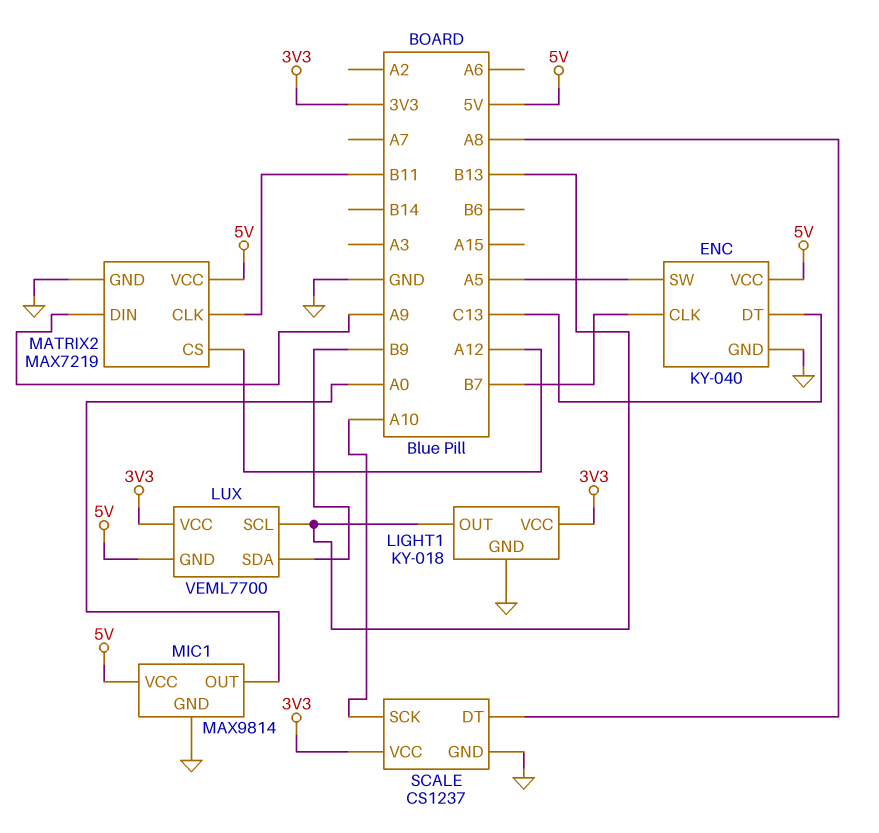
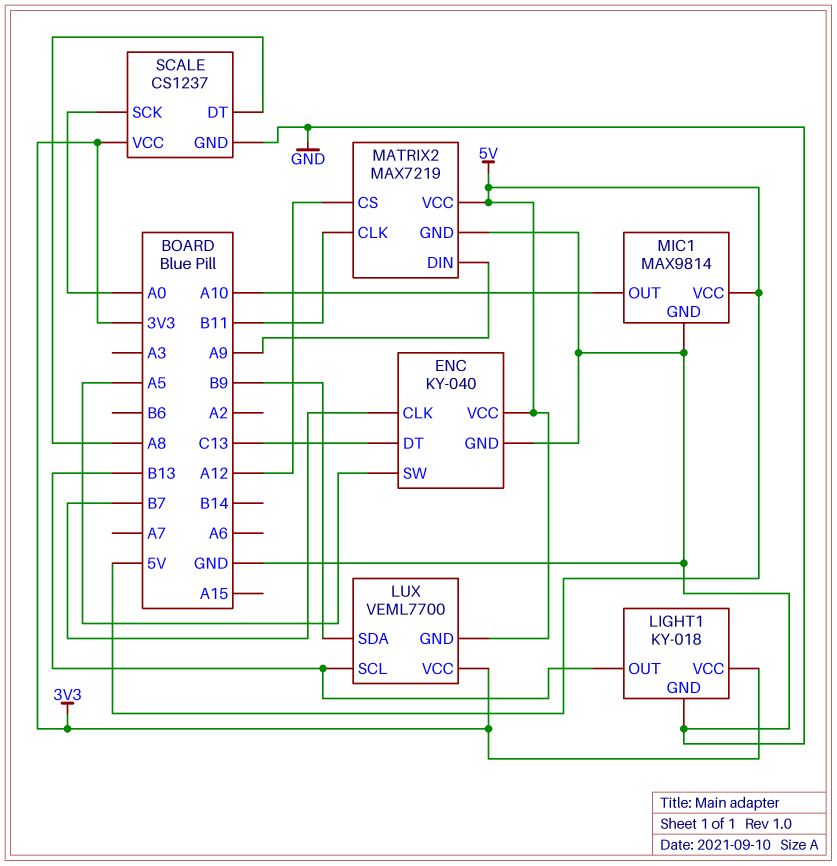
MIC1 pin OUT: A0 -> A10
SCALE pin SCK: A10 -> A0

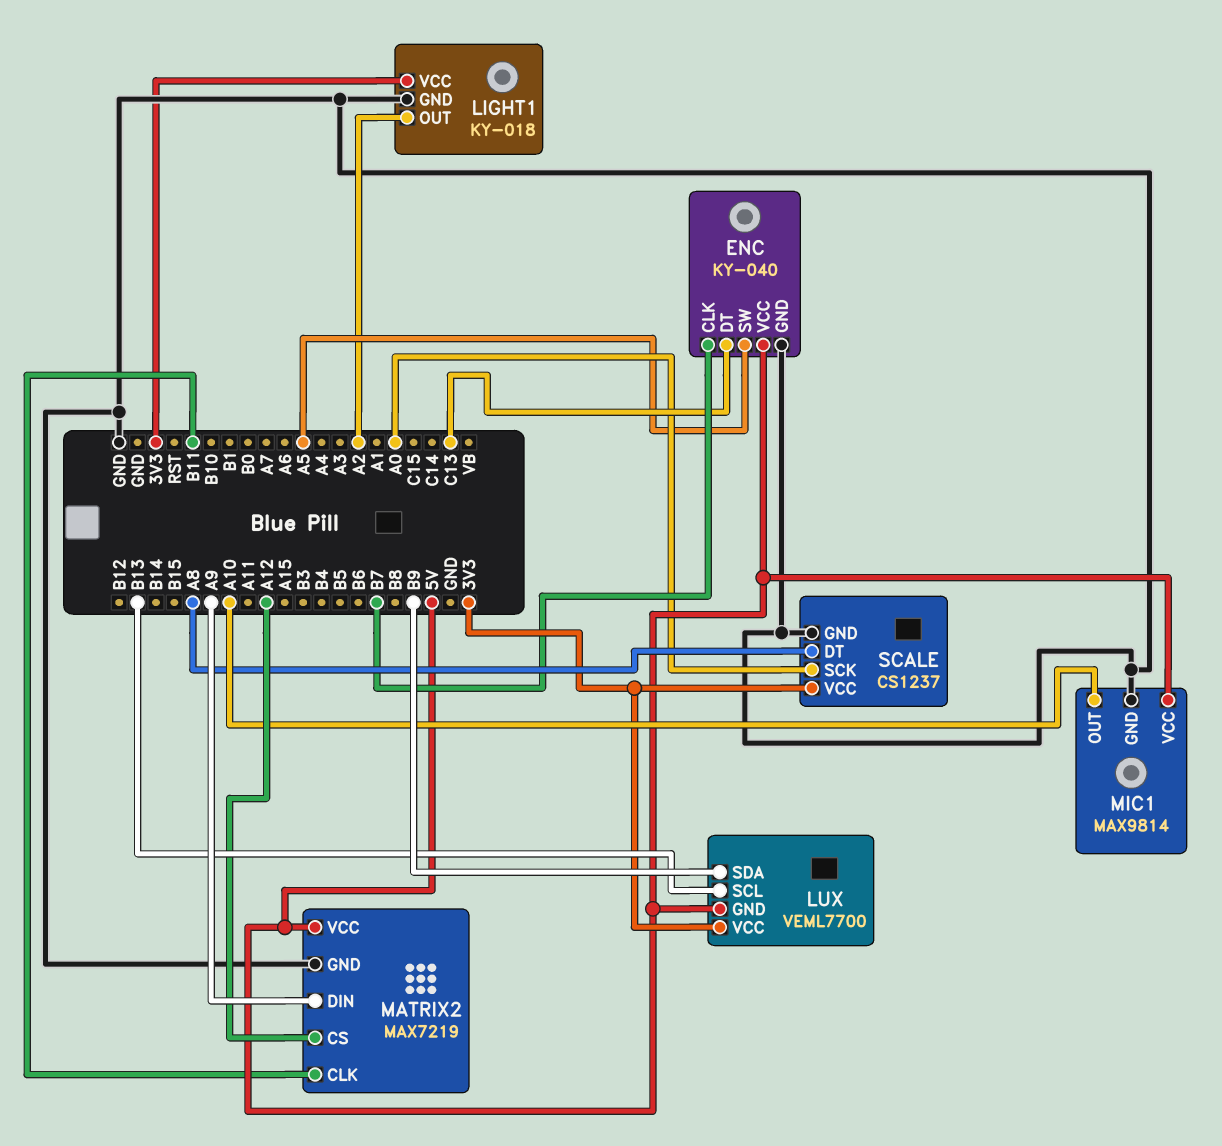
LIGHT1 pin OUT: B13 -> A2

